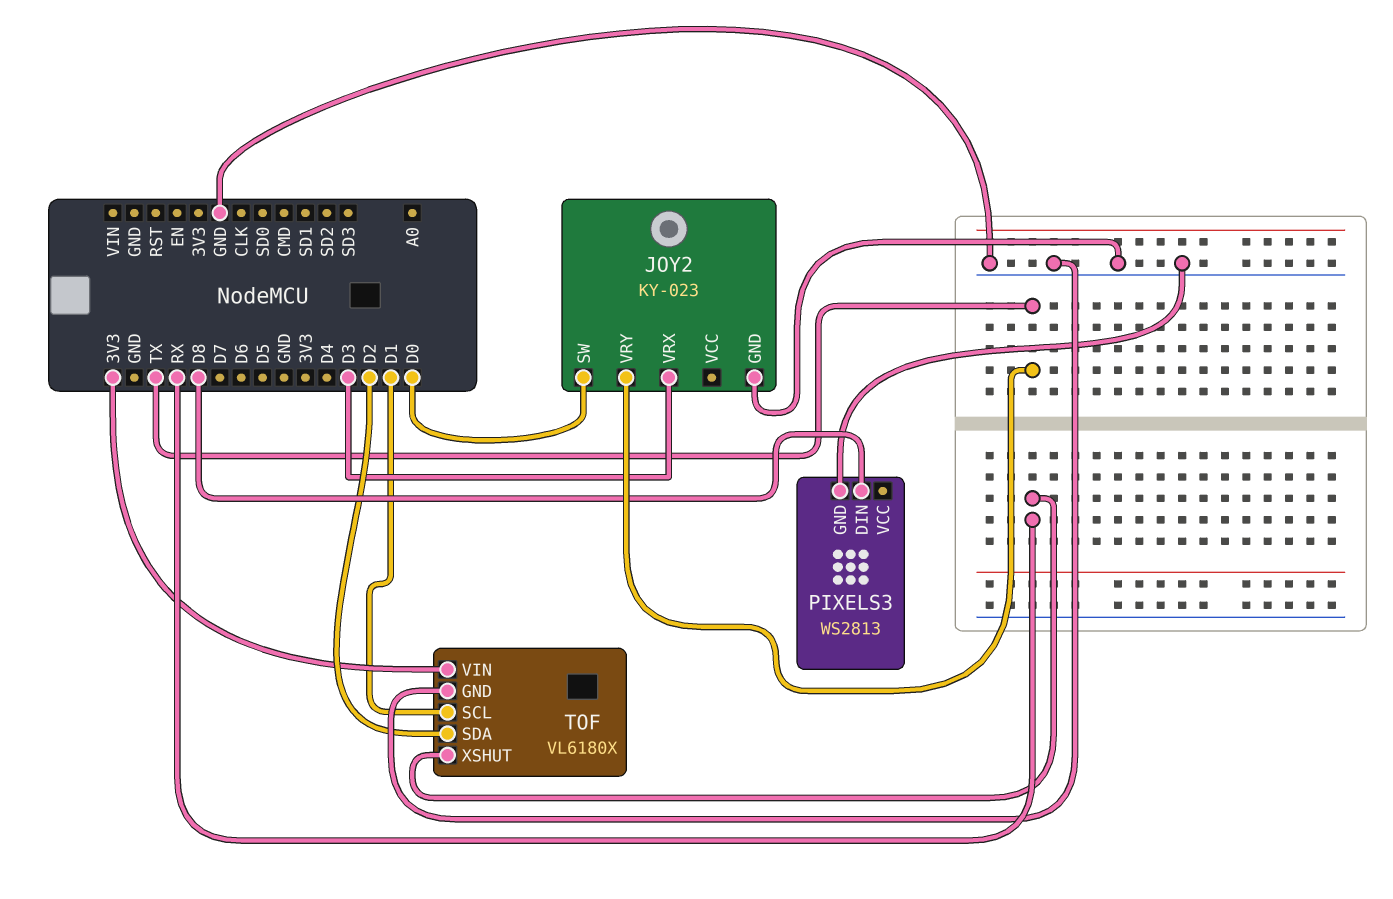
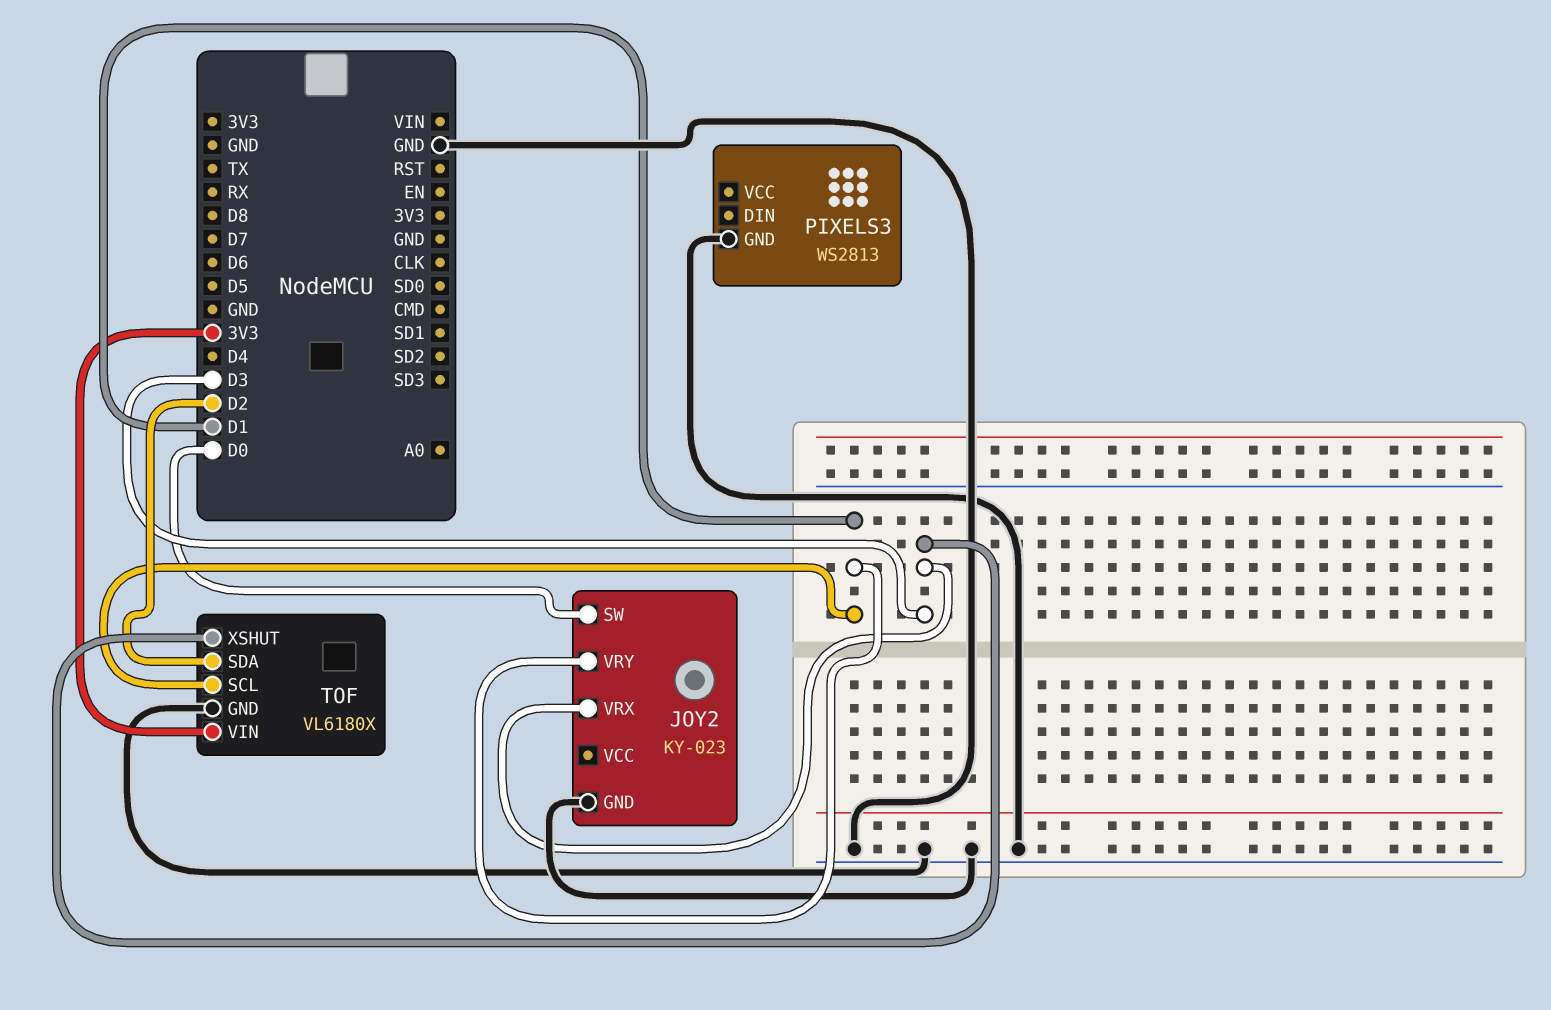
JOY2 pin VRY: TX -> D1
PIXELS3 pin DIN: D8 -> none
TOF pin XSHUT: RX -> D3

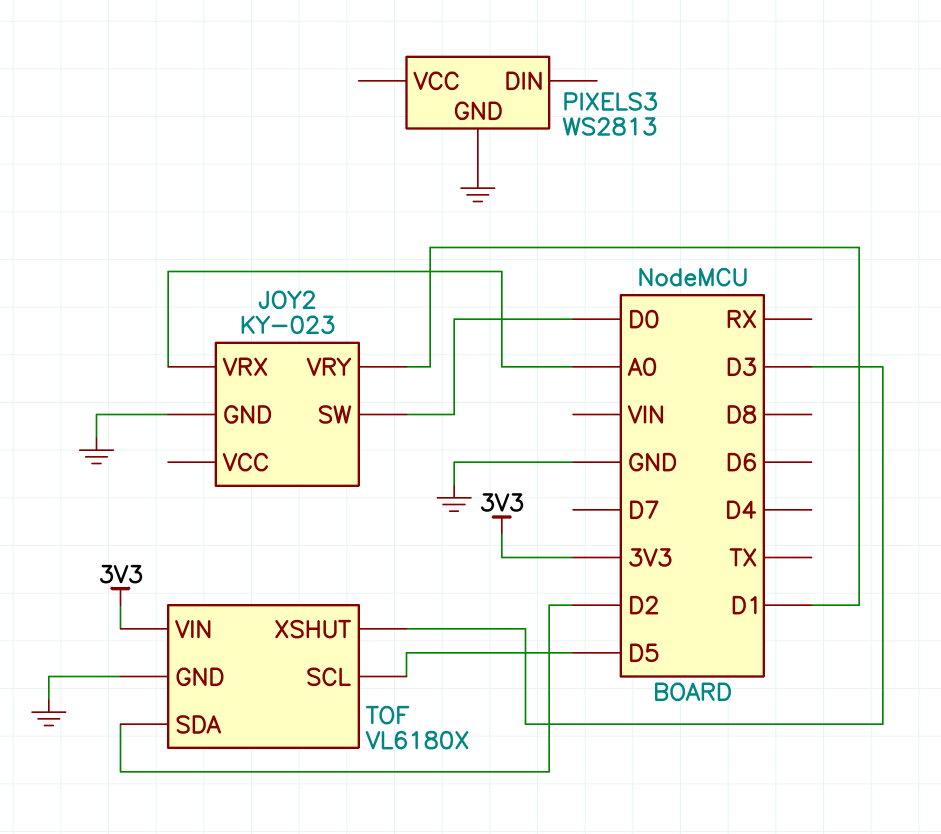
JOY2 pin VRX: D3 -> A0
TOF pin SCL: D1 -> D5

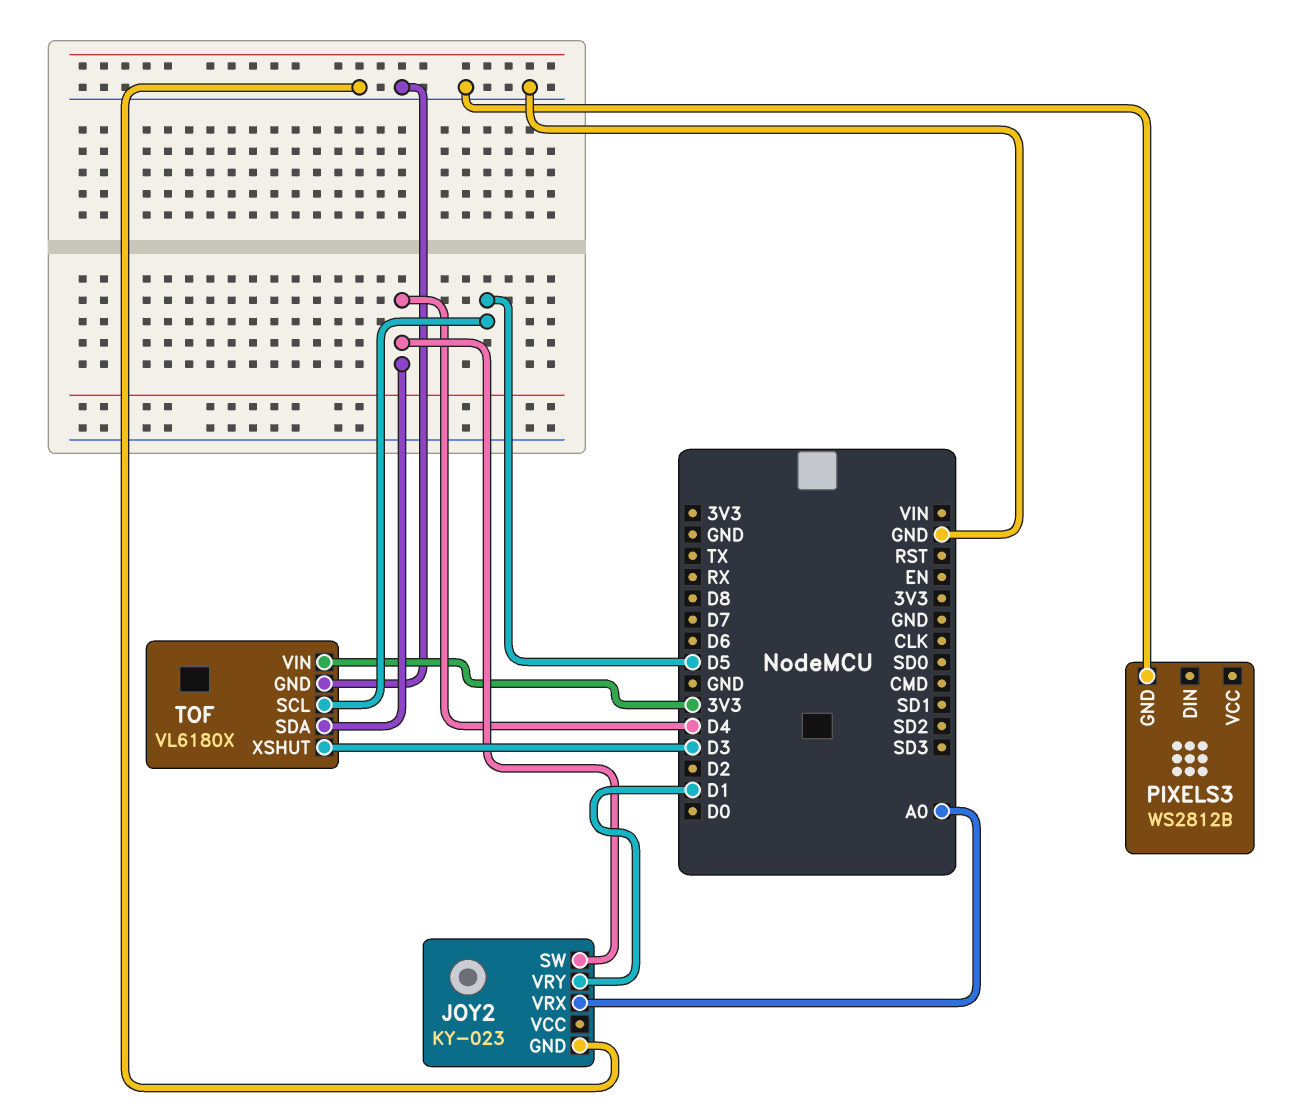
JOY2 pin SW: D0 -> D4
PIXELS3: WS2813 -> WS2812B
TOF pin SDA: D2 -> D4

